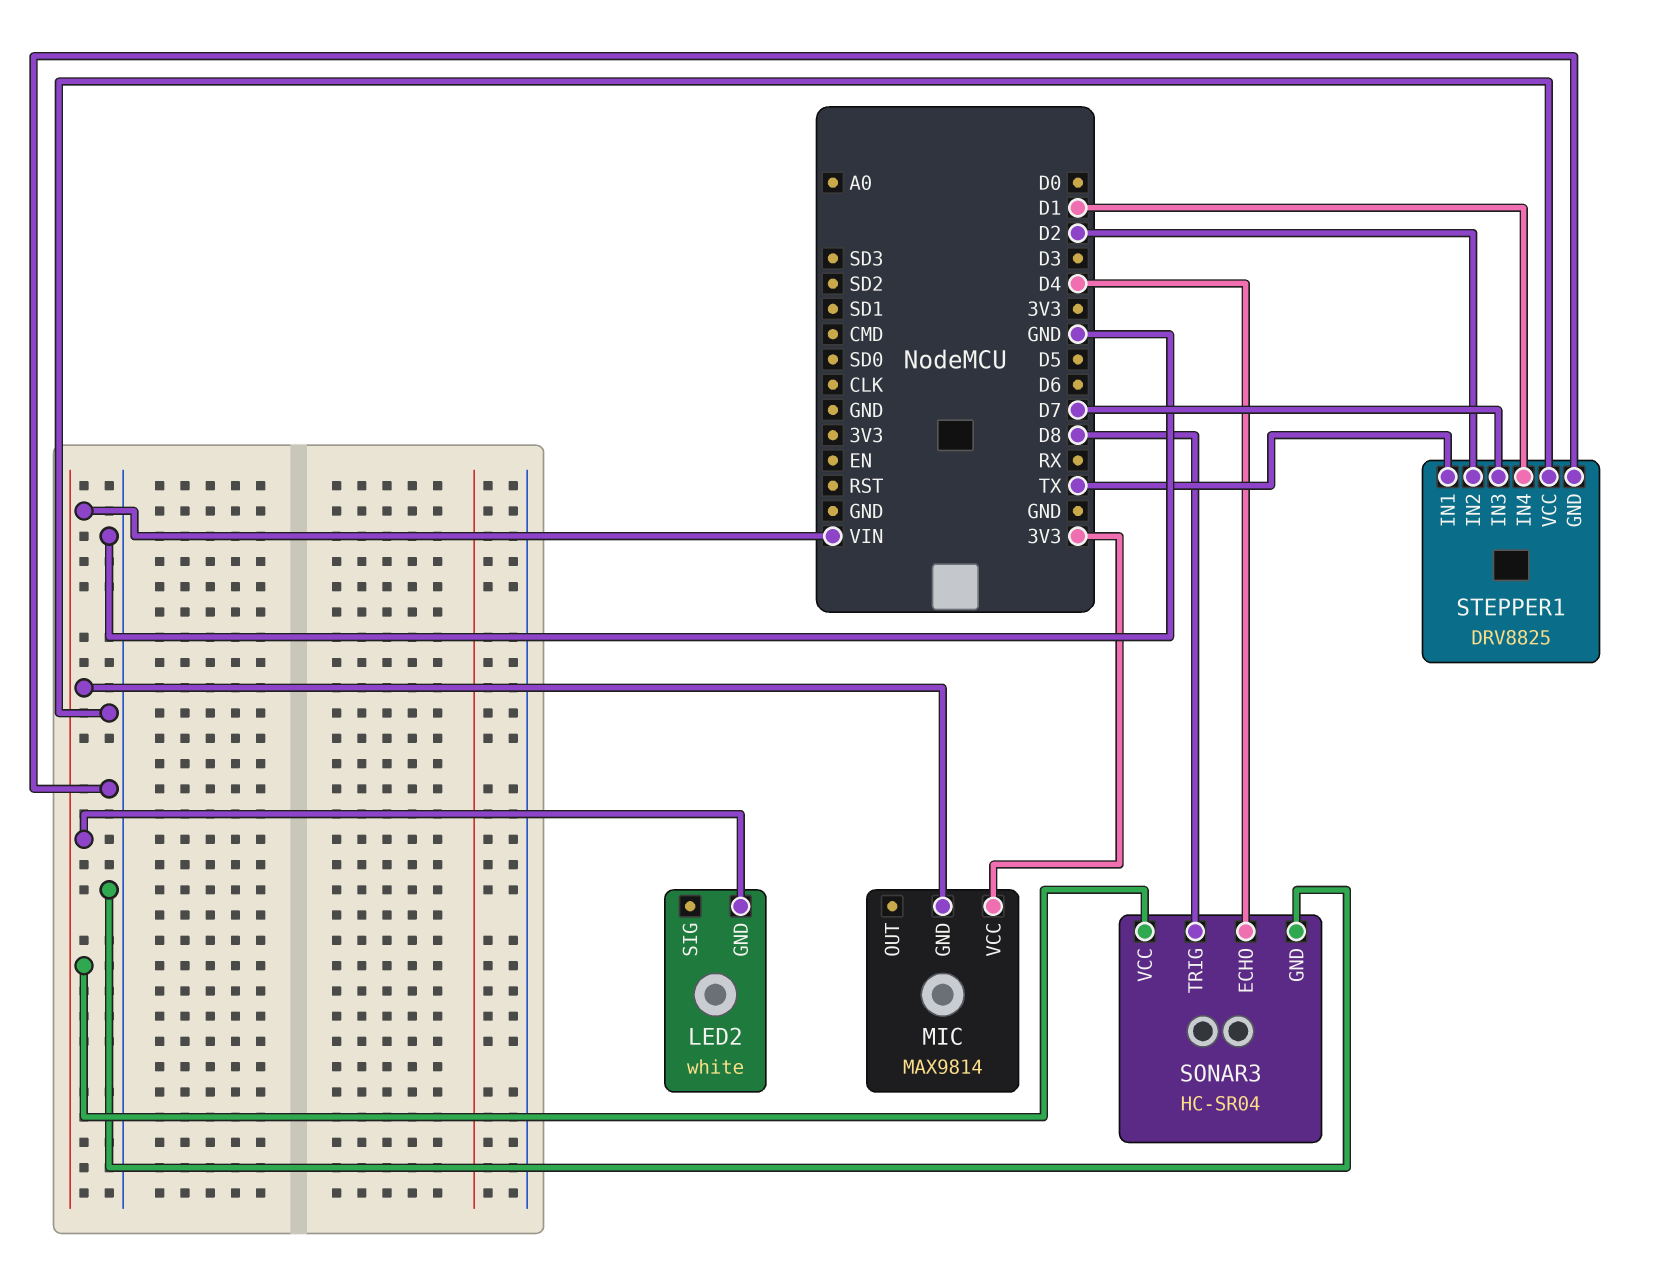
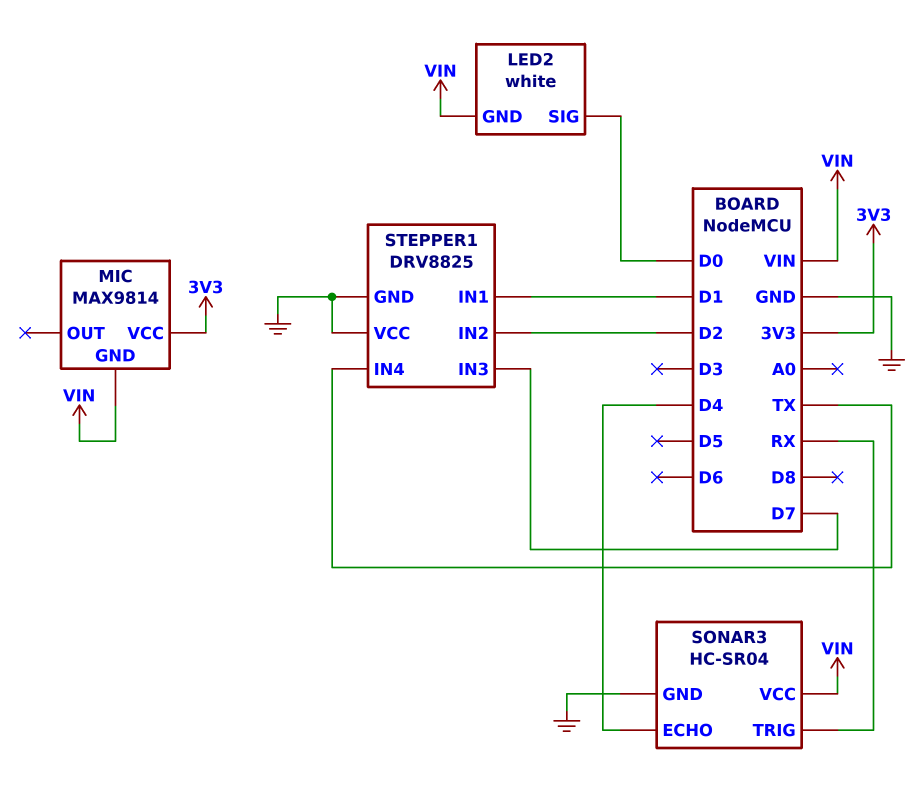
LED2 pin SIG: none -> D0
SONAR3 pin TRIG: D8 -> RX
STEPPER1 pin IN1: TX -> D1
STEPPER1 pin IN4: D1 -> TX

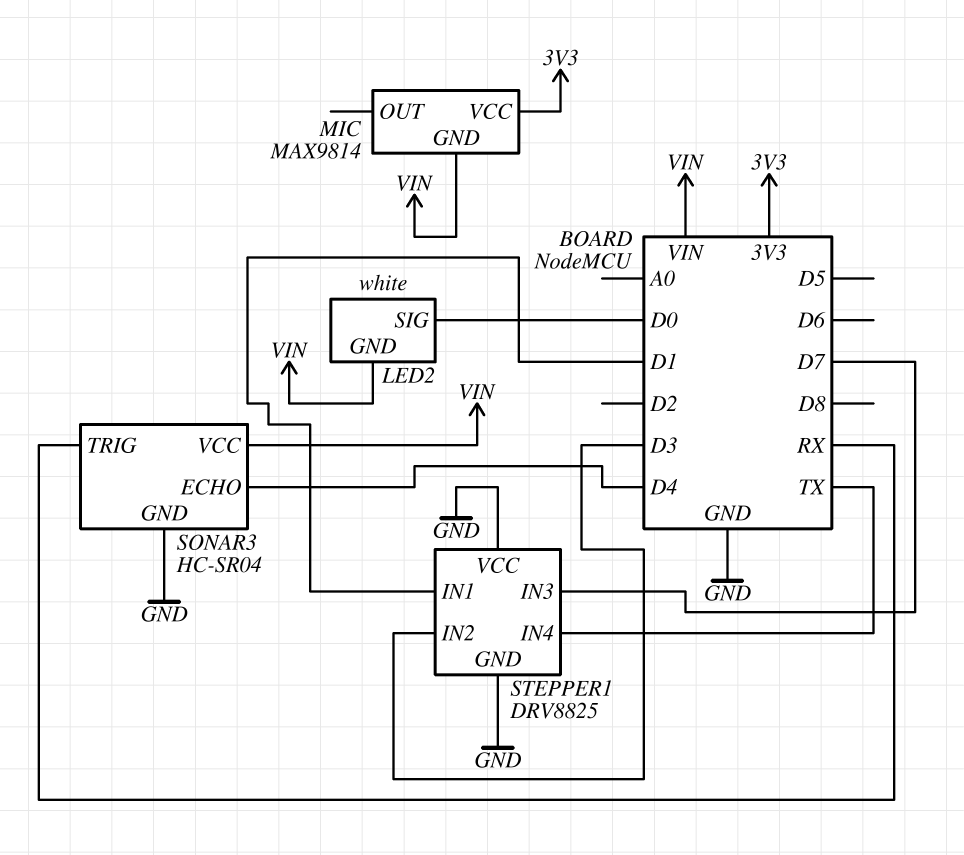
STEPPER1 pin IN2: D2 -> D3

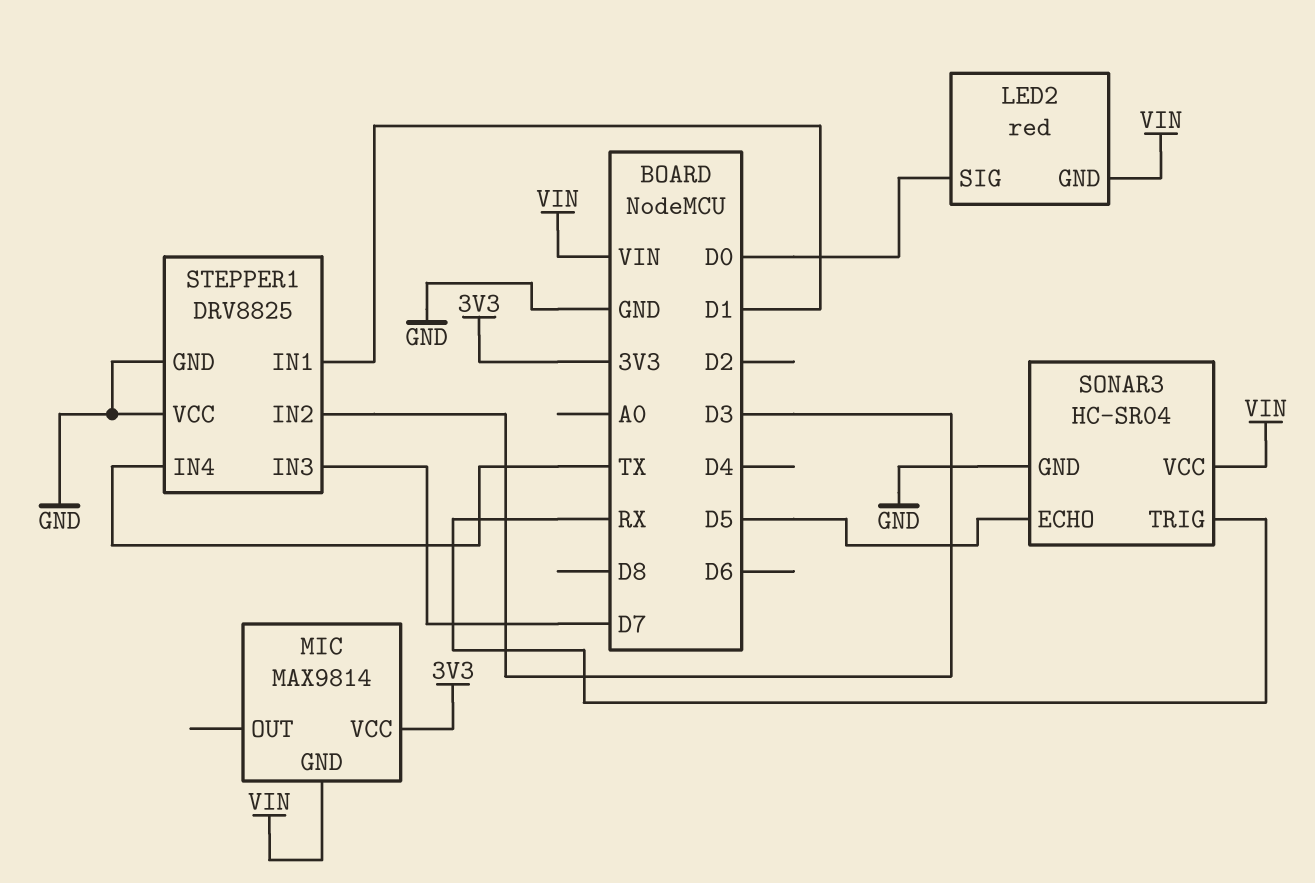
LED2: white -> red
SONAR3 pin ECHO: D4 -> D5

